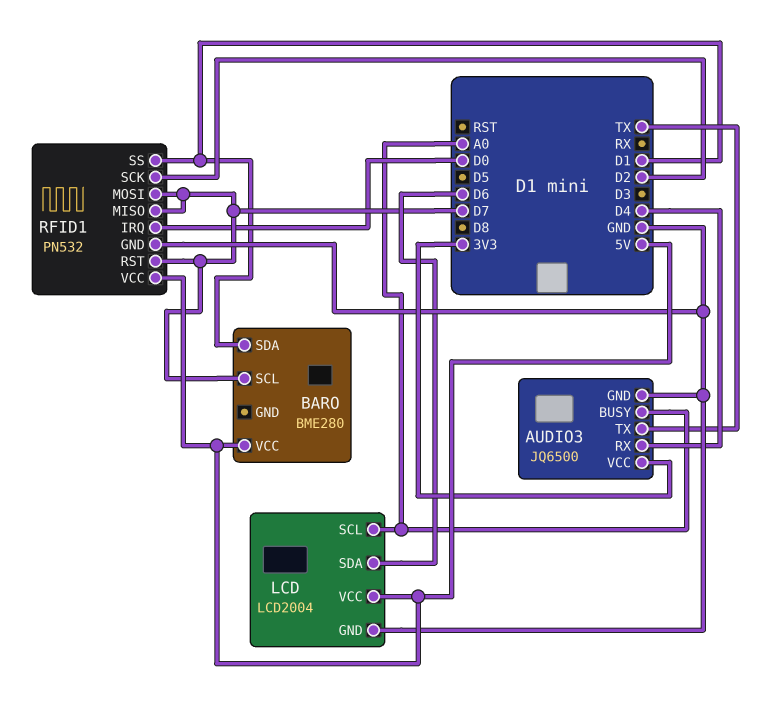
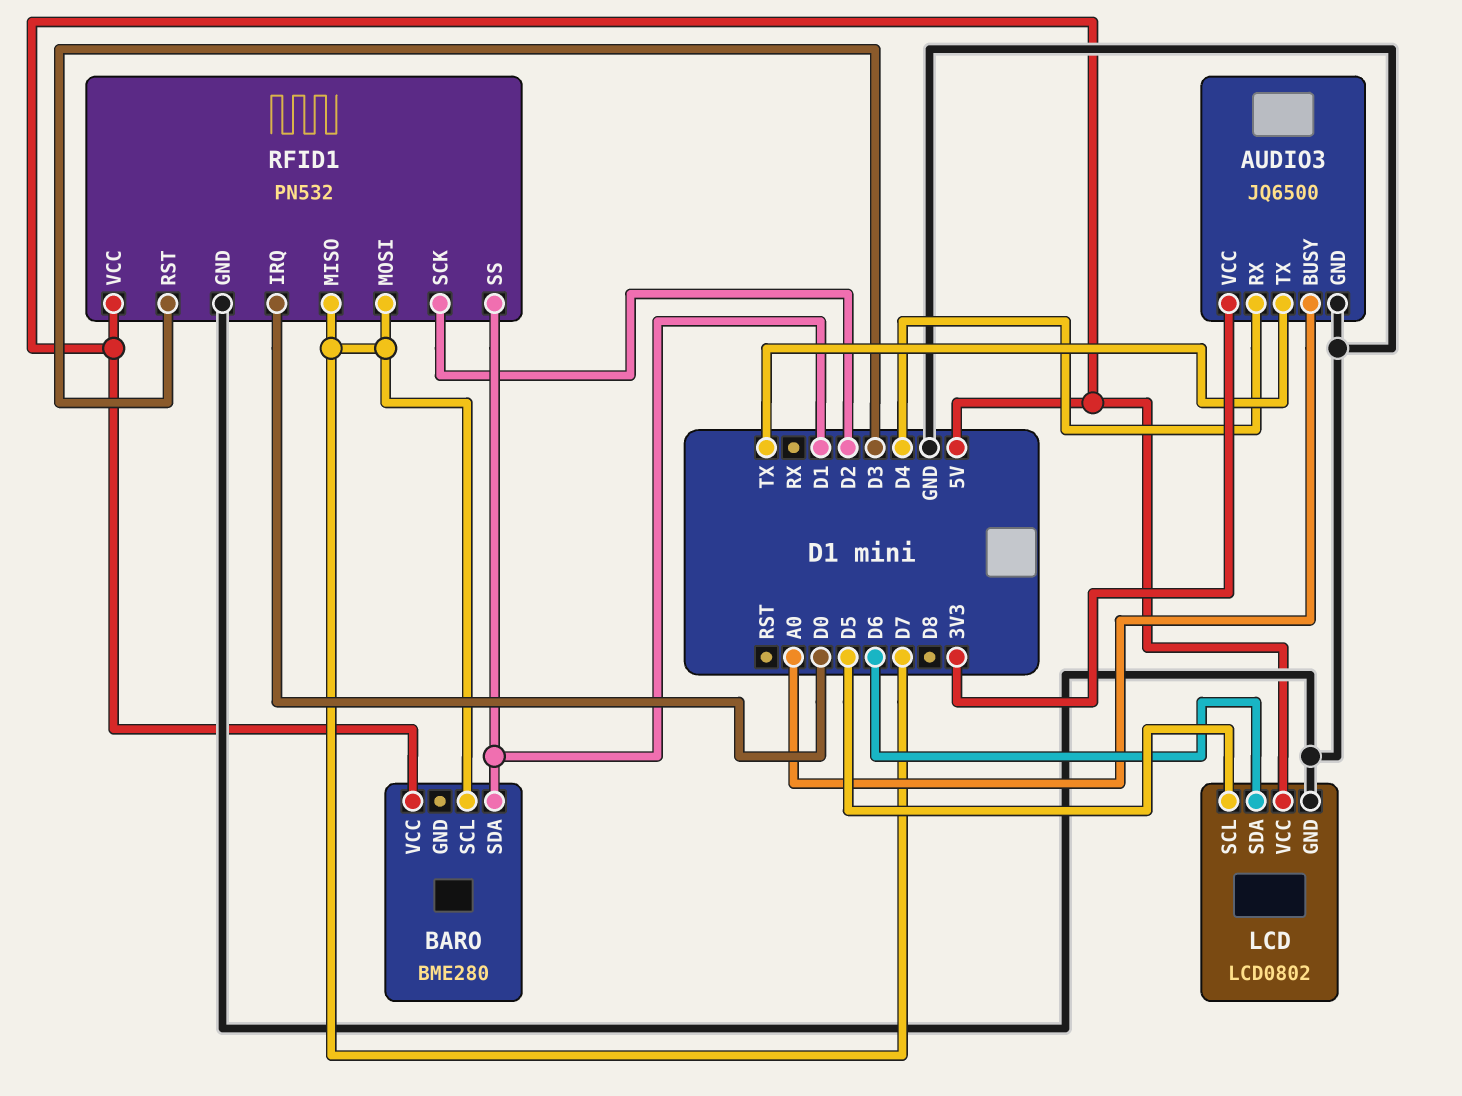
LCD: LCD2004 -> LCD0802
LCD pin SCL: A0 -> D5
RFID1 pin RST: D7 -> D3

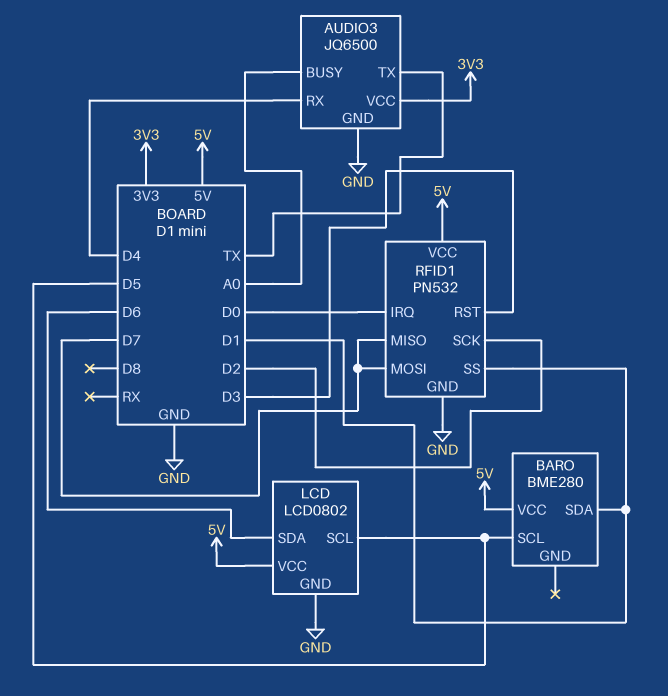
BARO pin SCL: D7 -> D5

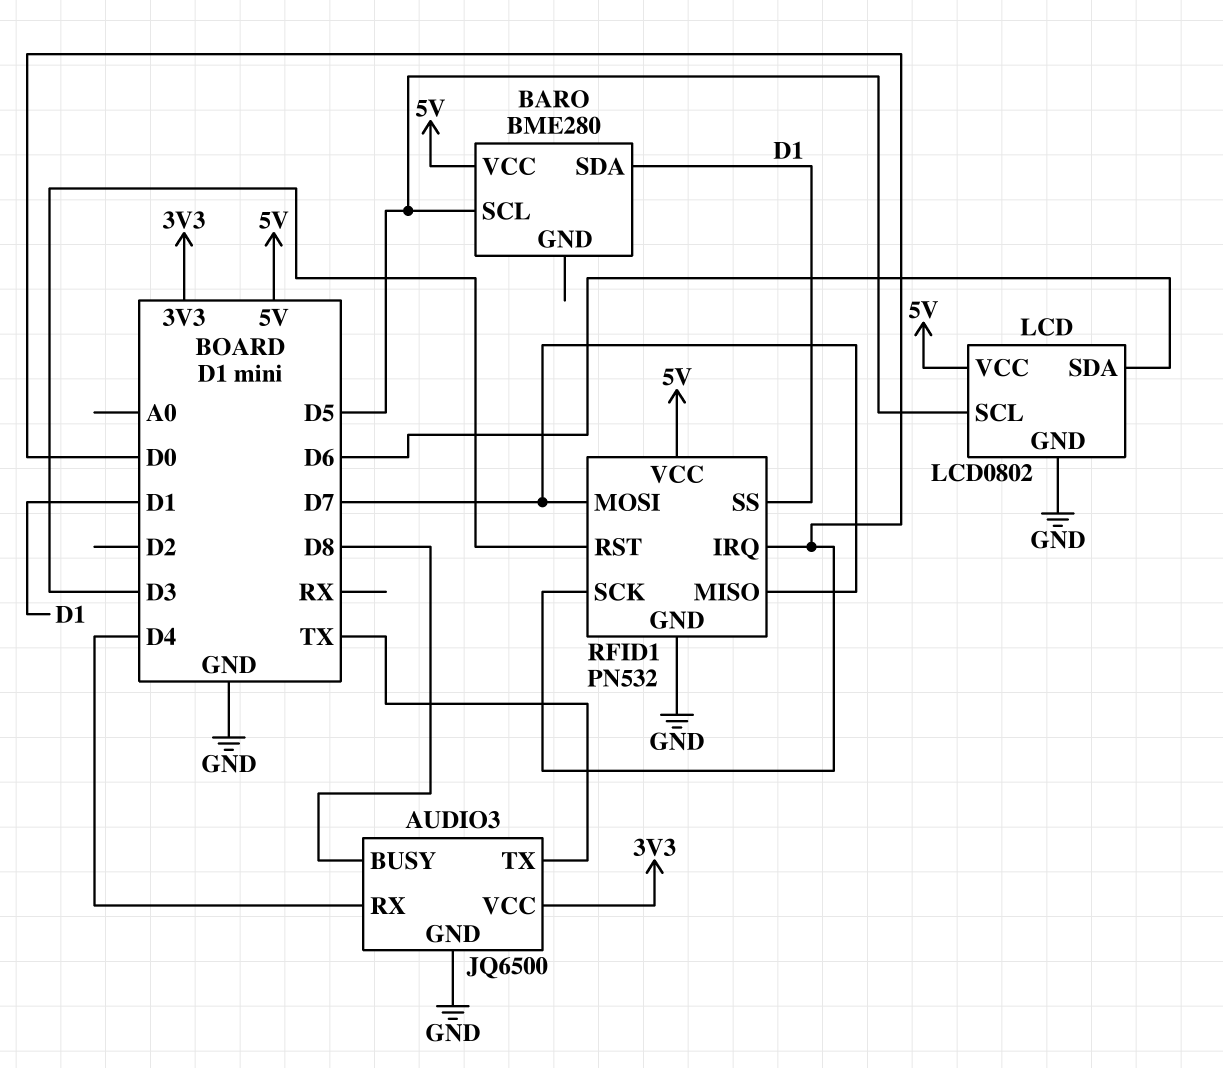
AUDIO3 pin BUSY: A0 -> D8
RFID1 pin SCK: D2 -> D0

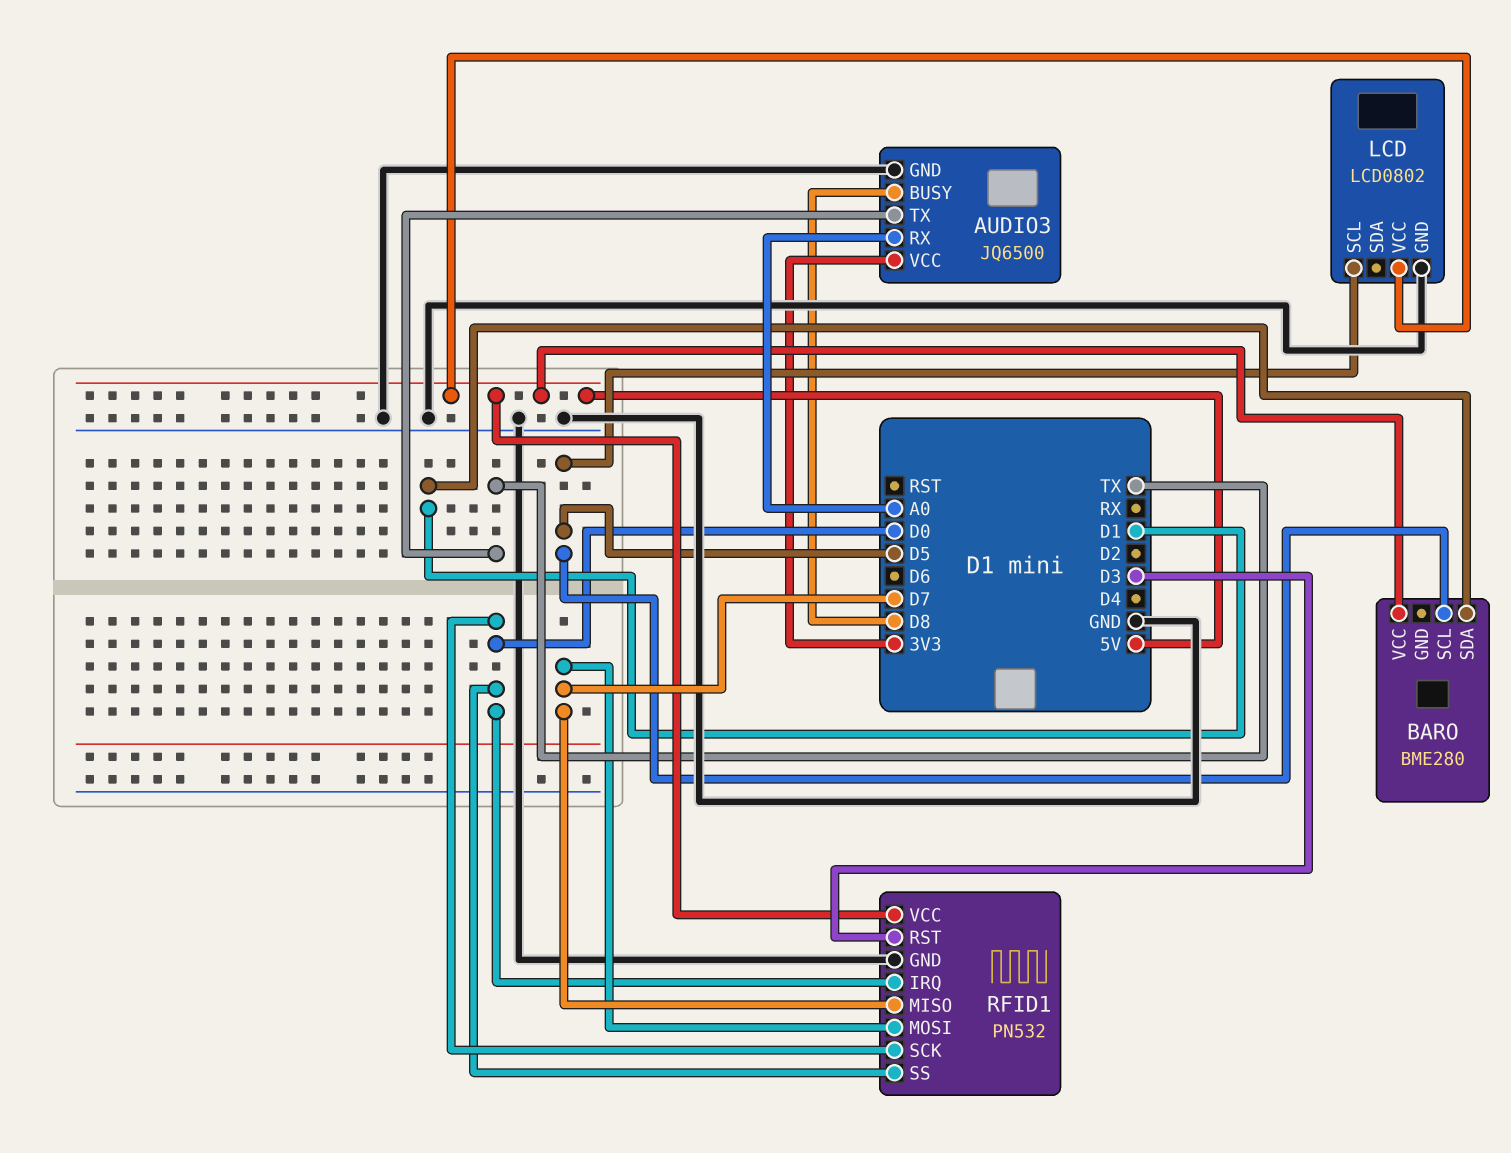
AUDIO3 pin RX: D4 -> A0
LCD pin SDA: D6 -> none
RFID1 pin SS: D1 -> D0

